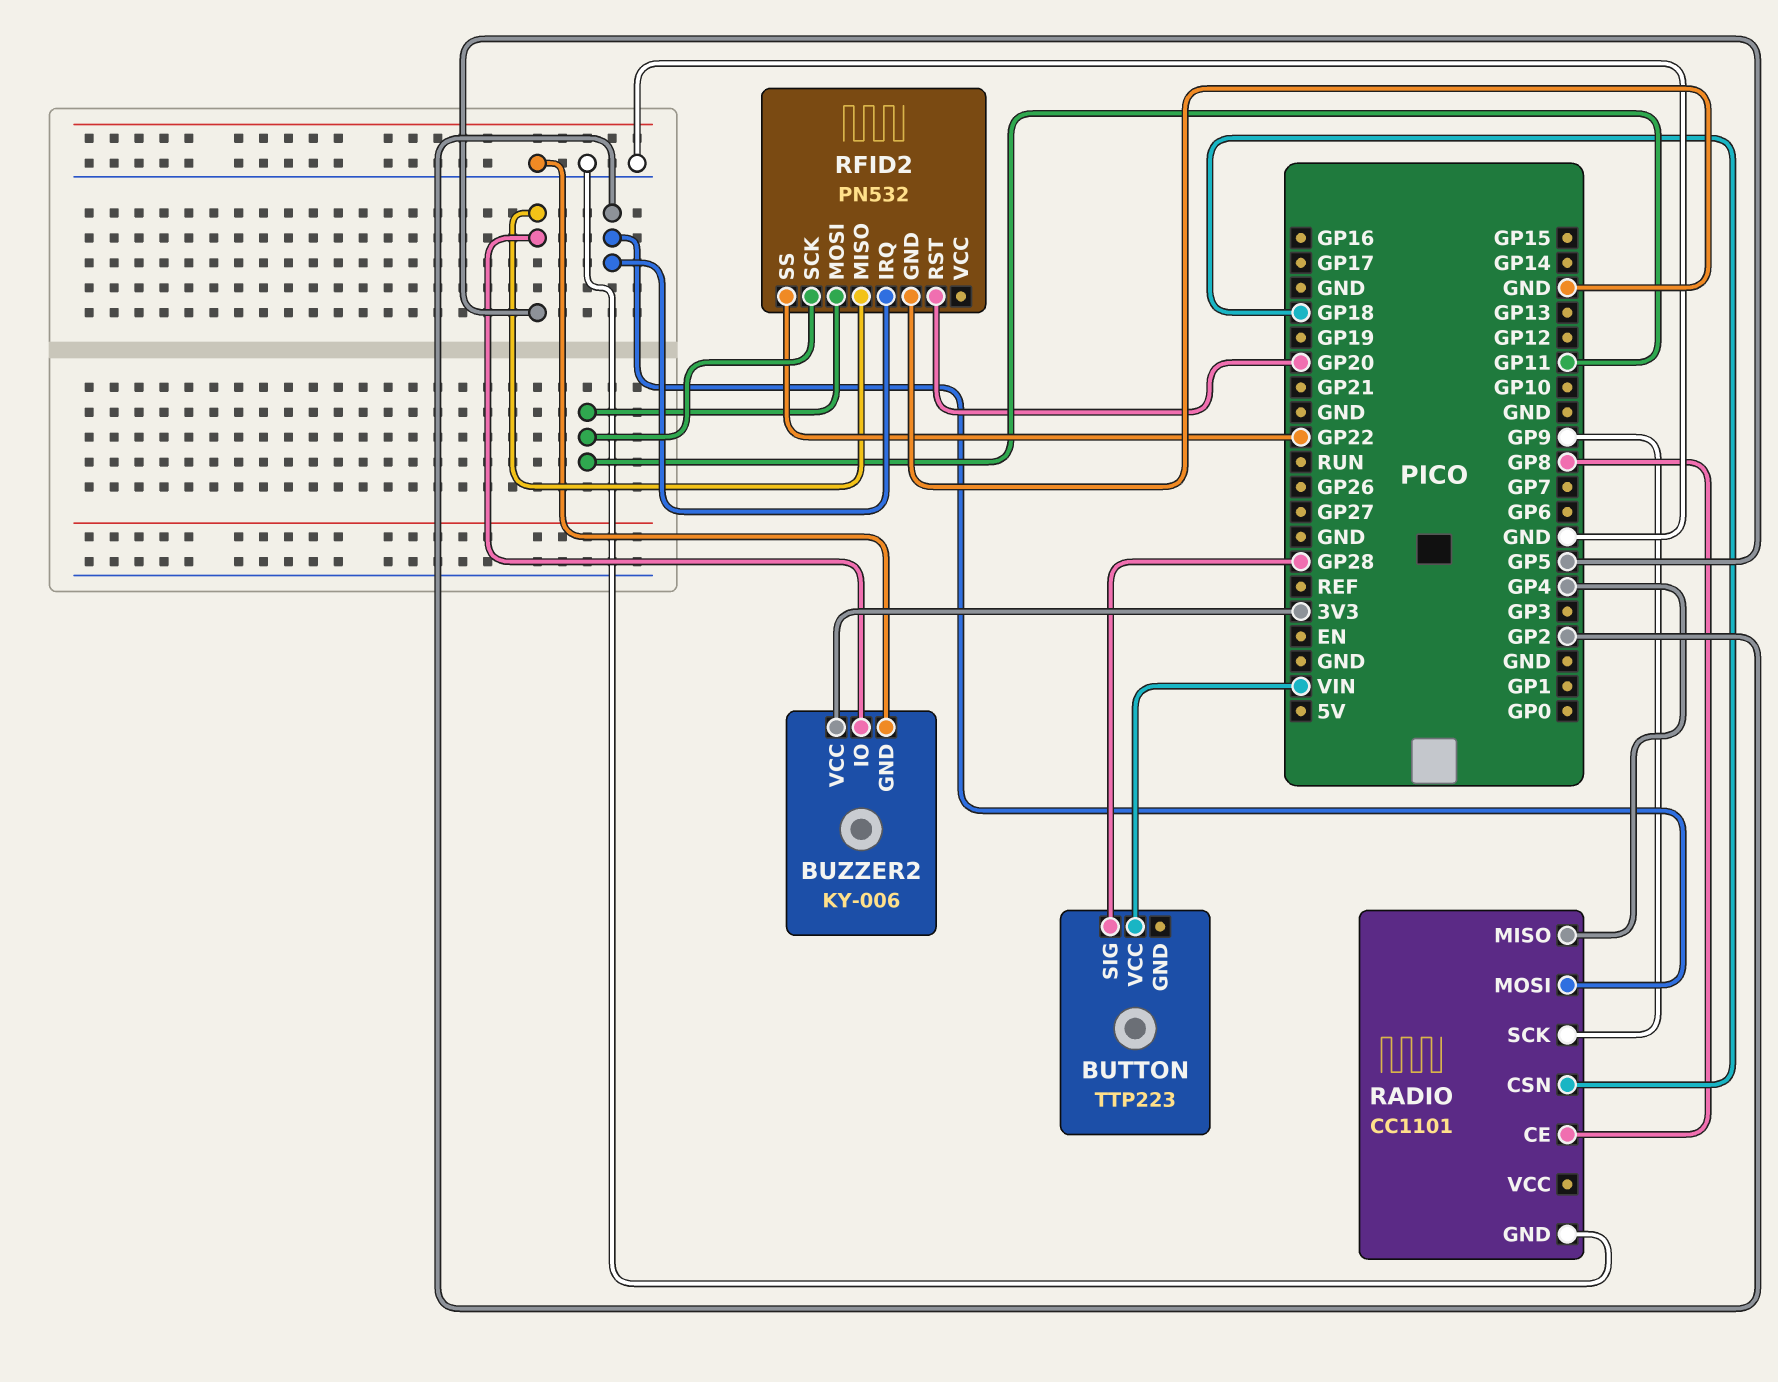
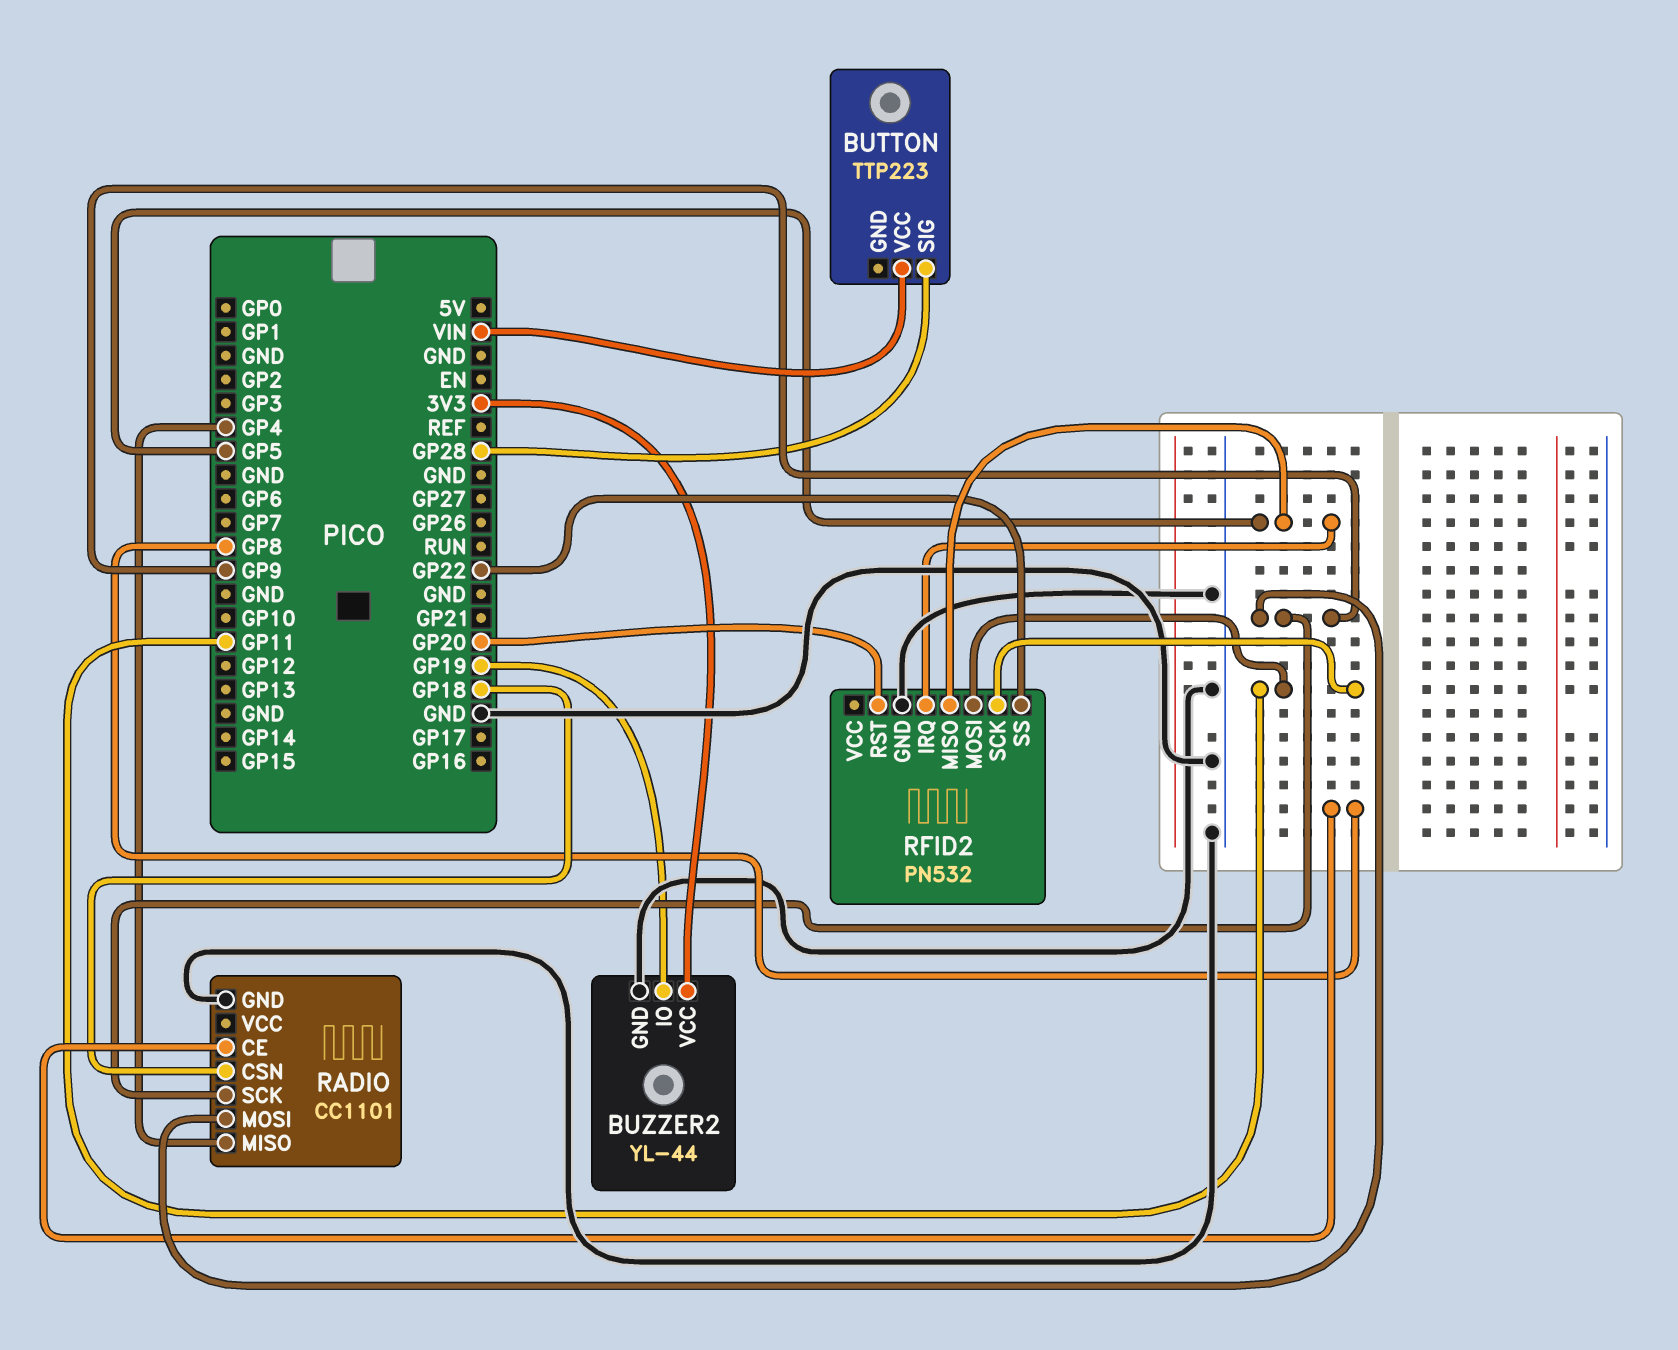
BUZZER2: KY-006 -> YL-44
BUZZER2 pin IO: GP5 -> GP19
RADIO pin MOSI: GP2 -> GP9
RFID2 pin IRQ: GP2 -> GP5

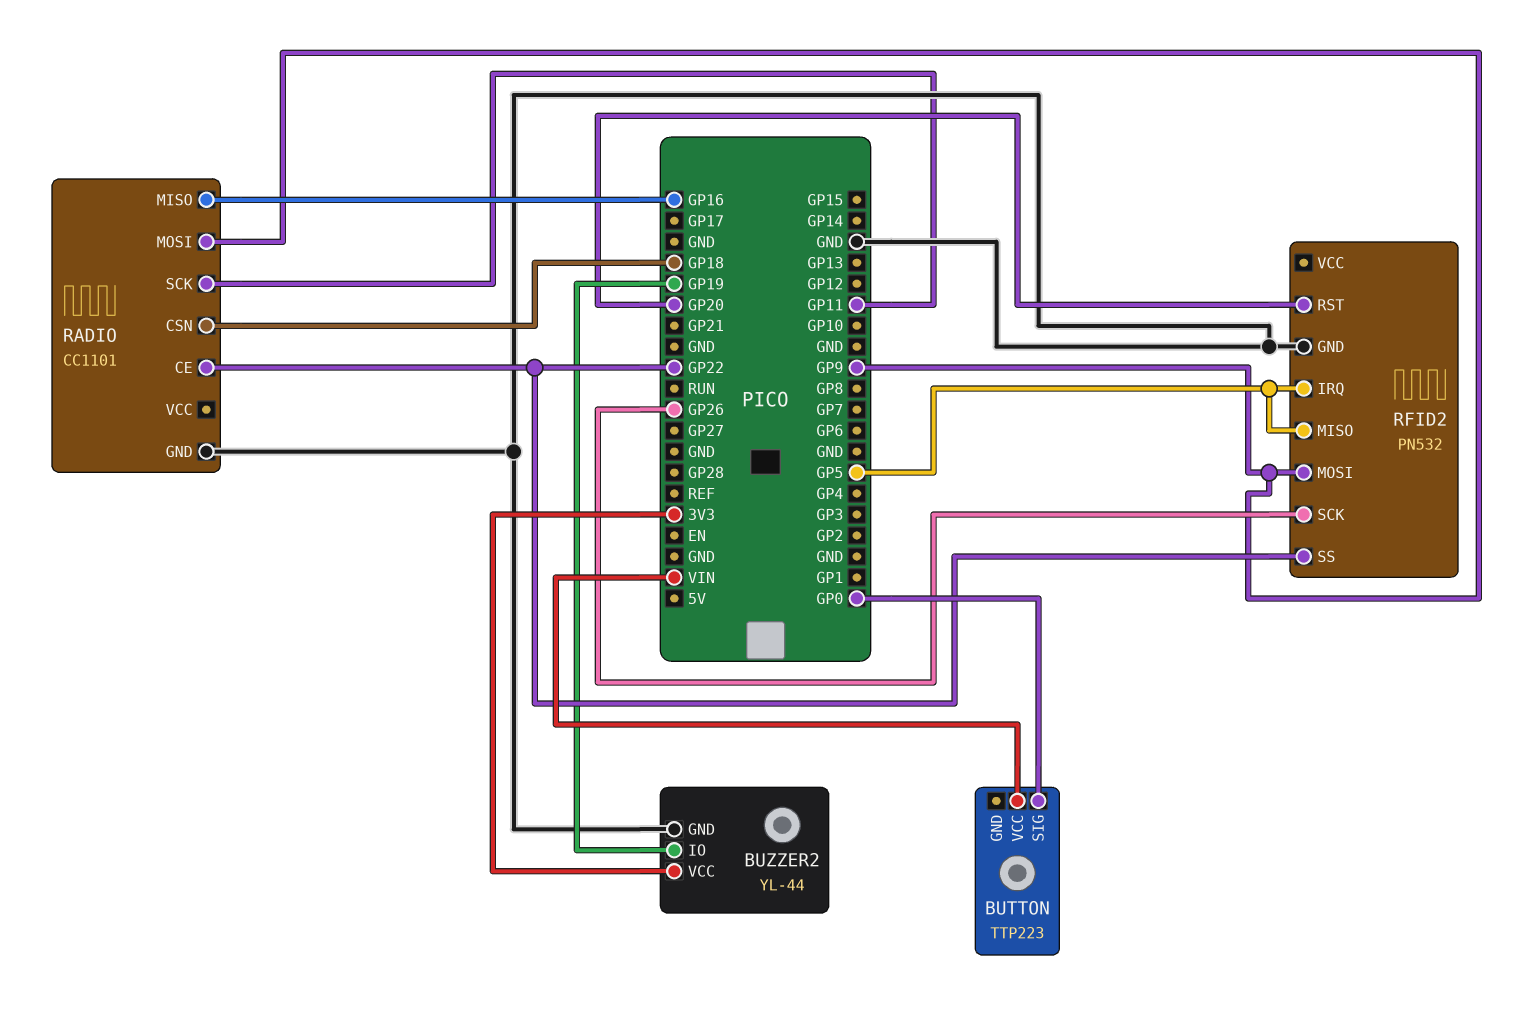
BUTTON pin SIG: GP28 -> GP0
RADIO pin CE: GP8 -> GP22
RADIO pin MISO: GP4 -> GP16
RADIO pin SCK: GP9 -> GP11
RFID2 pin MOSI: GP11 -> GP9
RFID2 pin SCK: GP11 -> GP26

